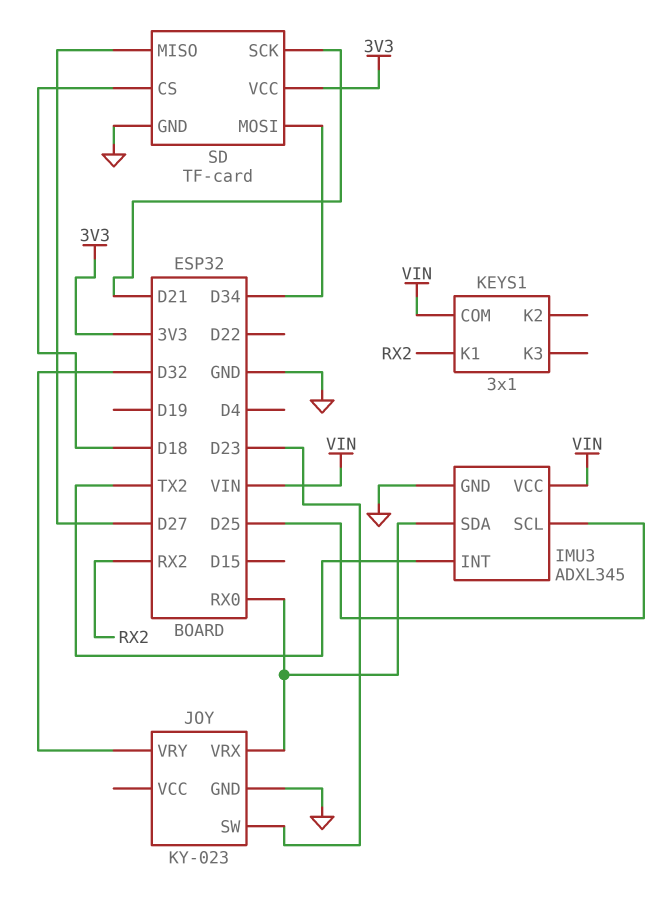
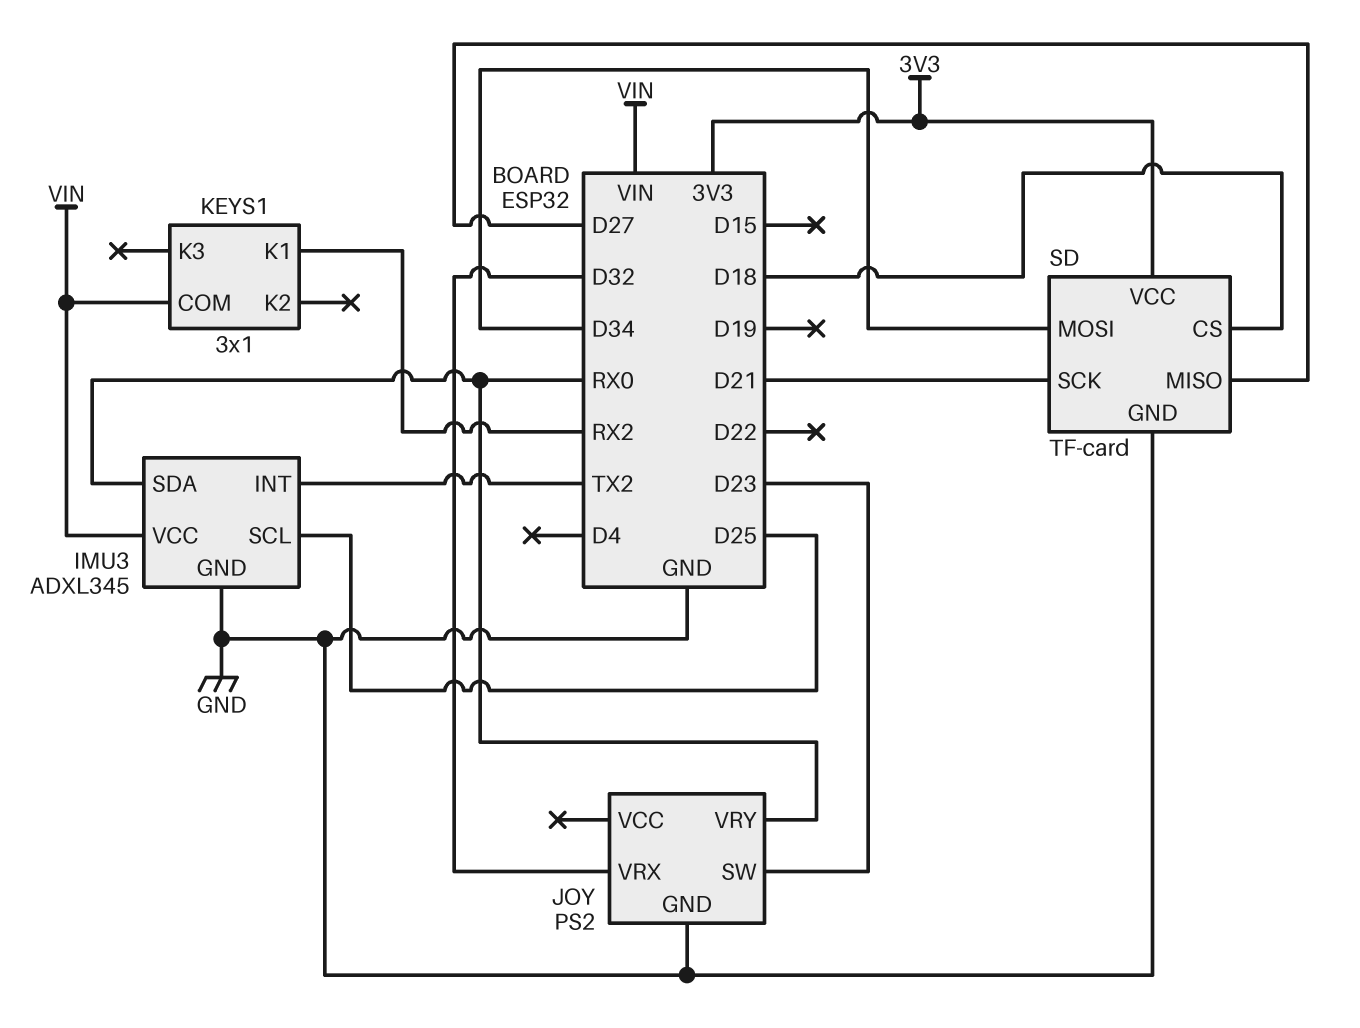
JOY: KY-023 -> PS2
JOY pin VRX: RX0 -> D32
JOY pin VRY: D32 -> RX0

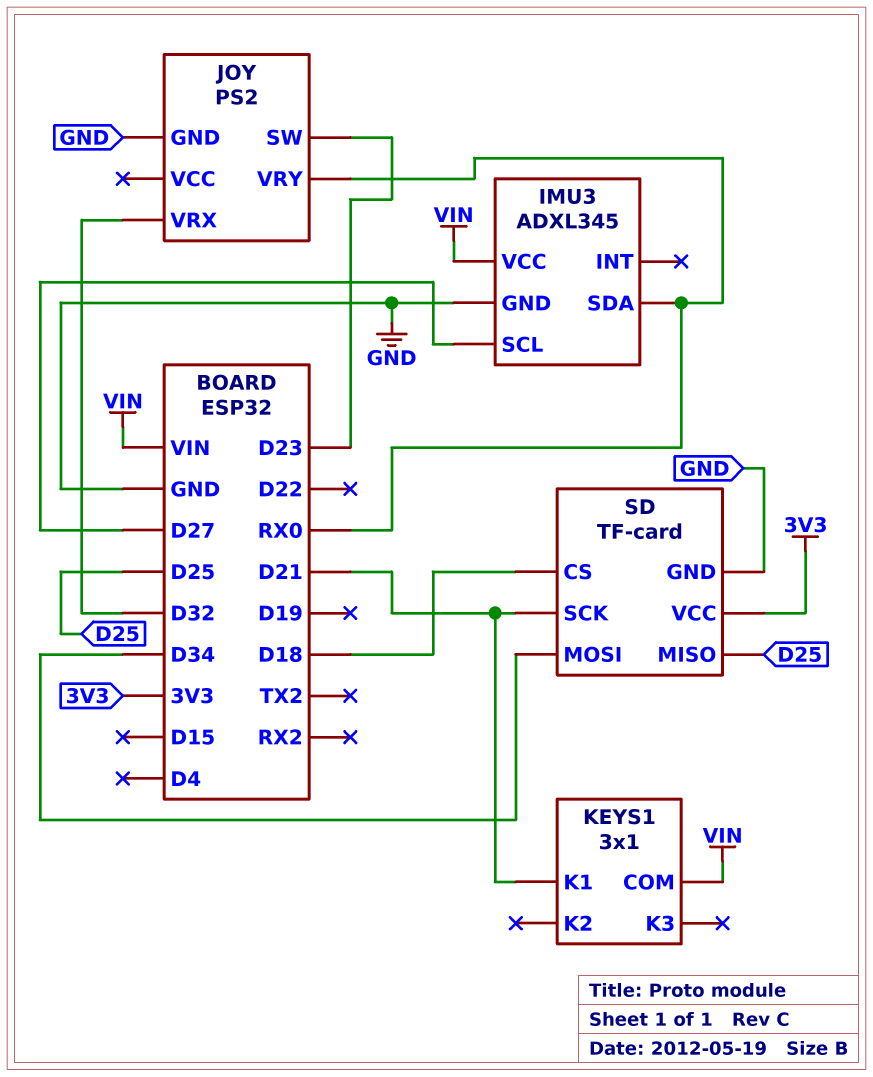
IMU3 pin INT: TX2 -> none
IMU3 pin SCL: D25 -> D27
KEYS1 pin K1: RX2 -> D21
SD pin MISO: D27 -> D25

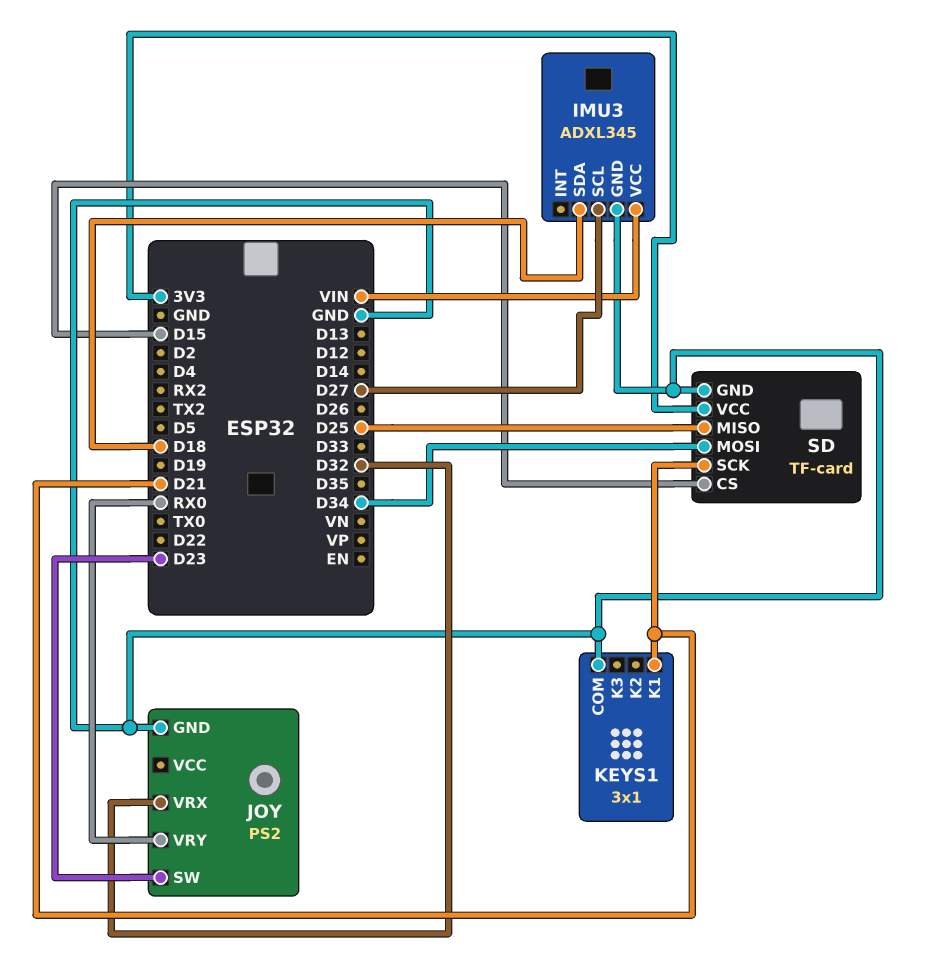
IMU3 pin SDA: RX0 -> D18
KEYS1 pin COM: VIN -> GND
SD pin CS: D18 -> D15

